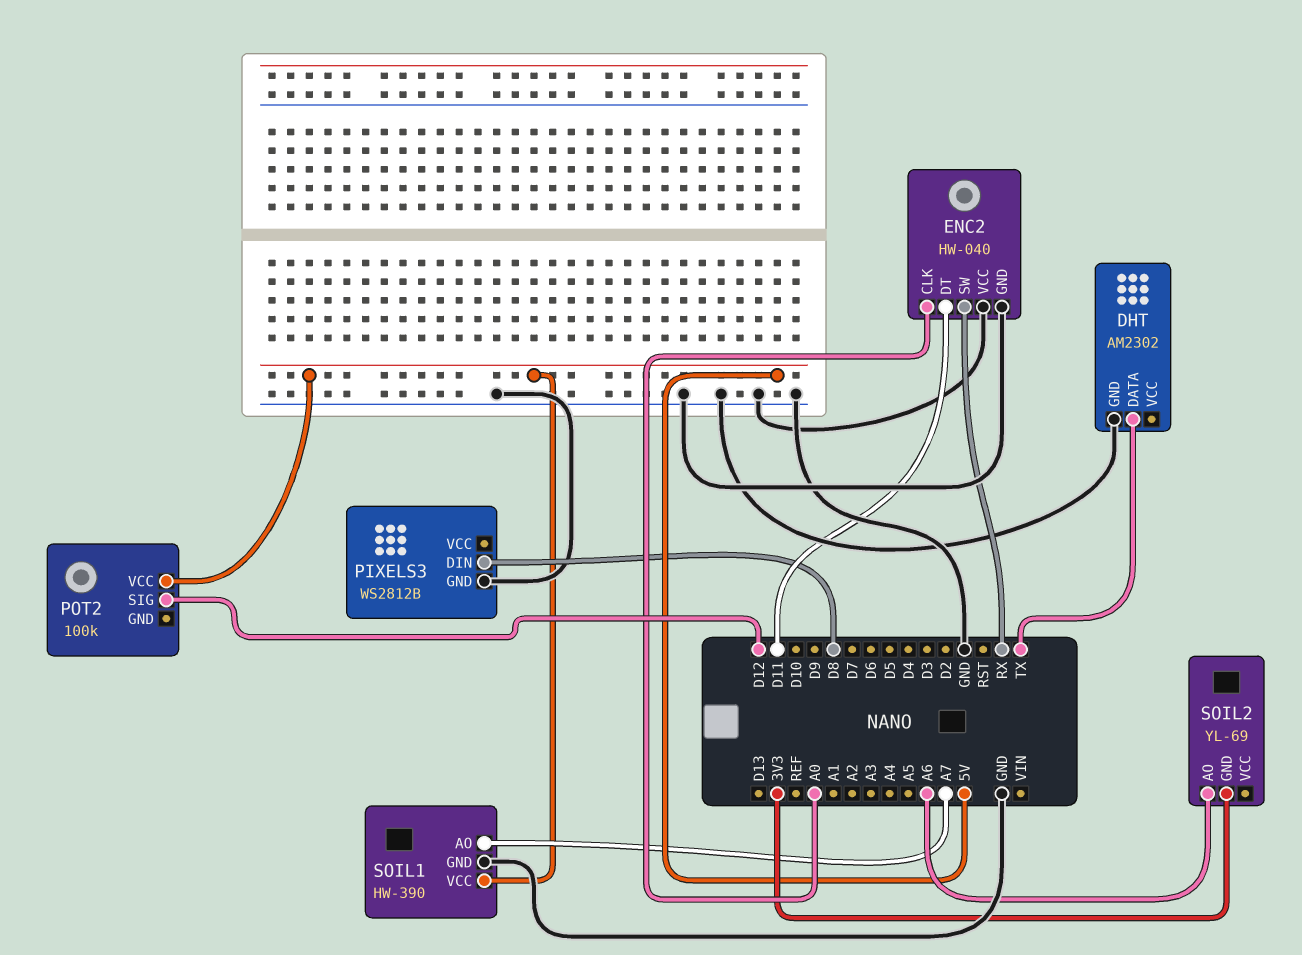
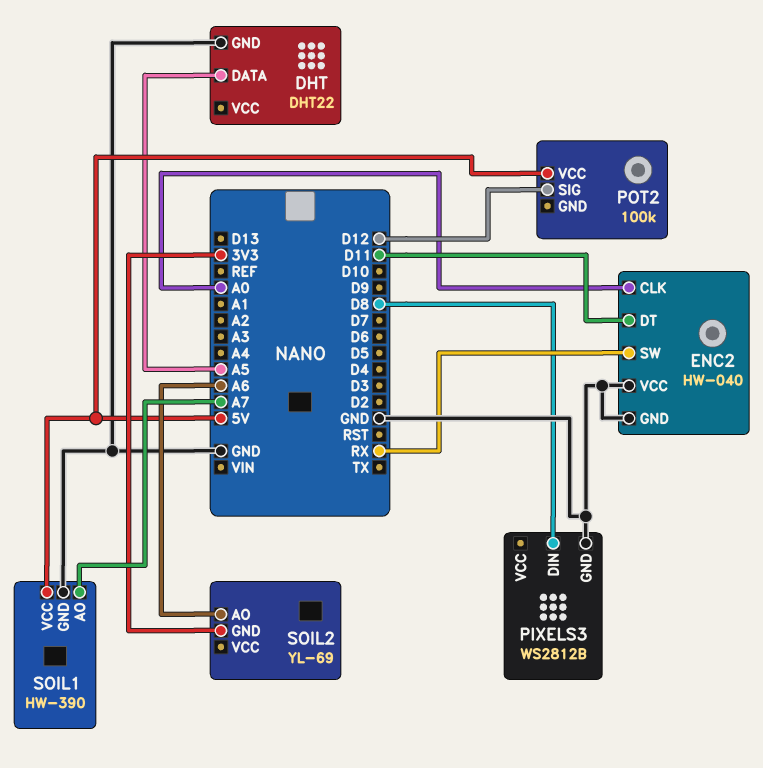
DHT: AM2302 -> DHT22
DHT pin DATA: TX -> A5

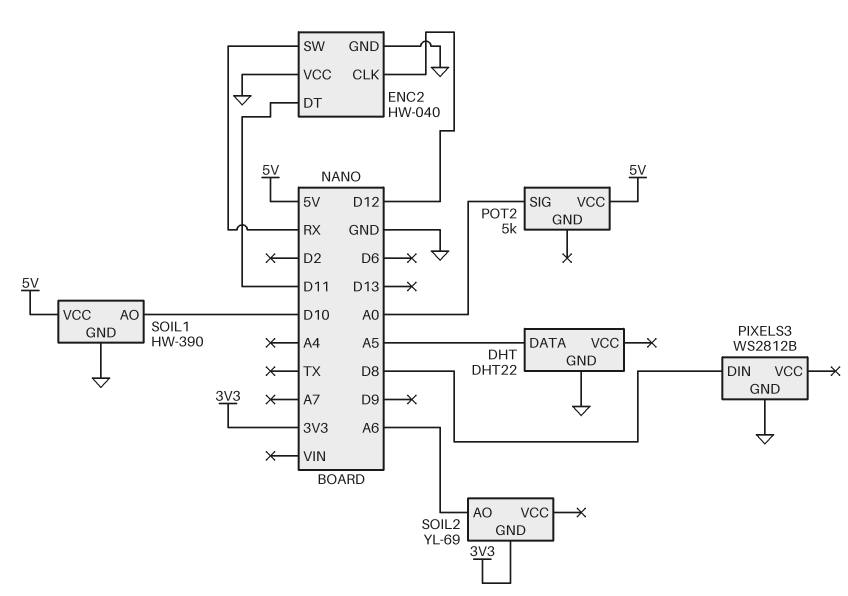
ENC2 pin CLK: A0 -> D12
POT2: 100k -> 5k
POT2 pin SIG: D12 -> A0
SOIL1 pin AO: A7 -> D10

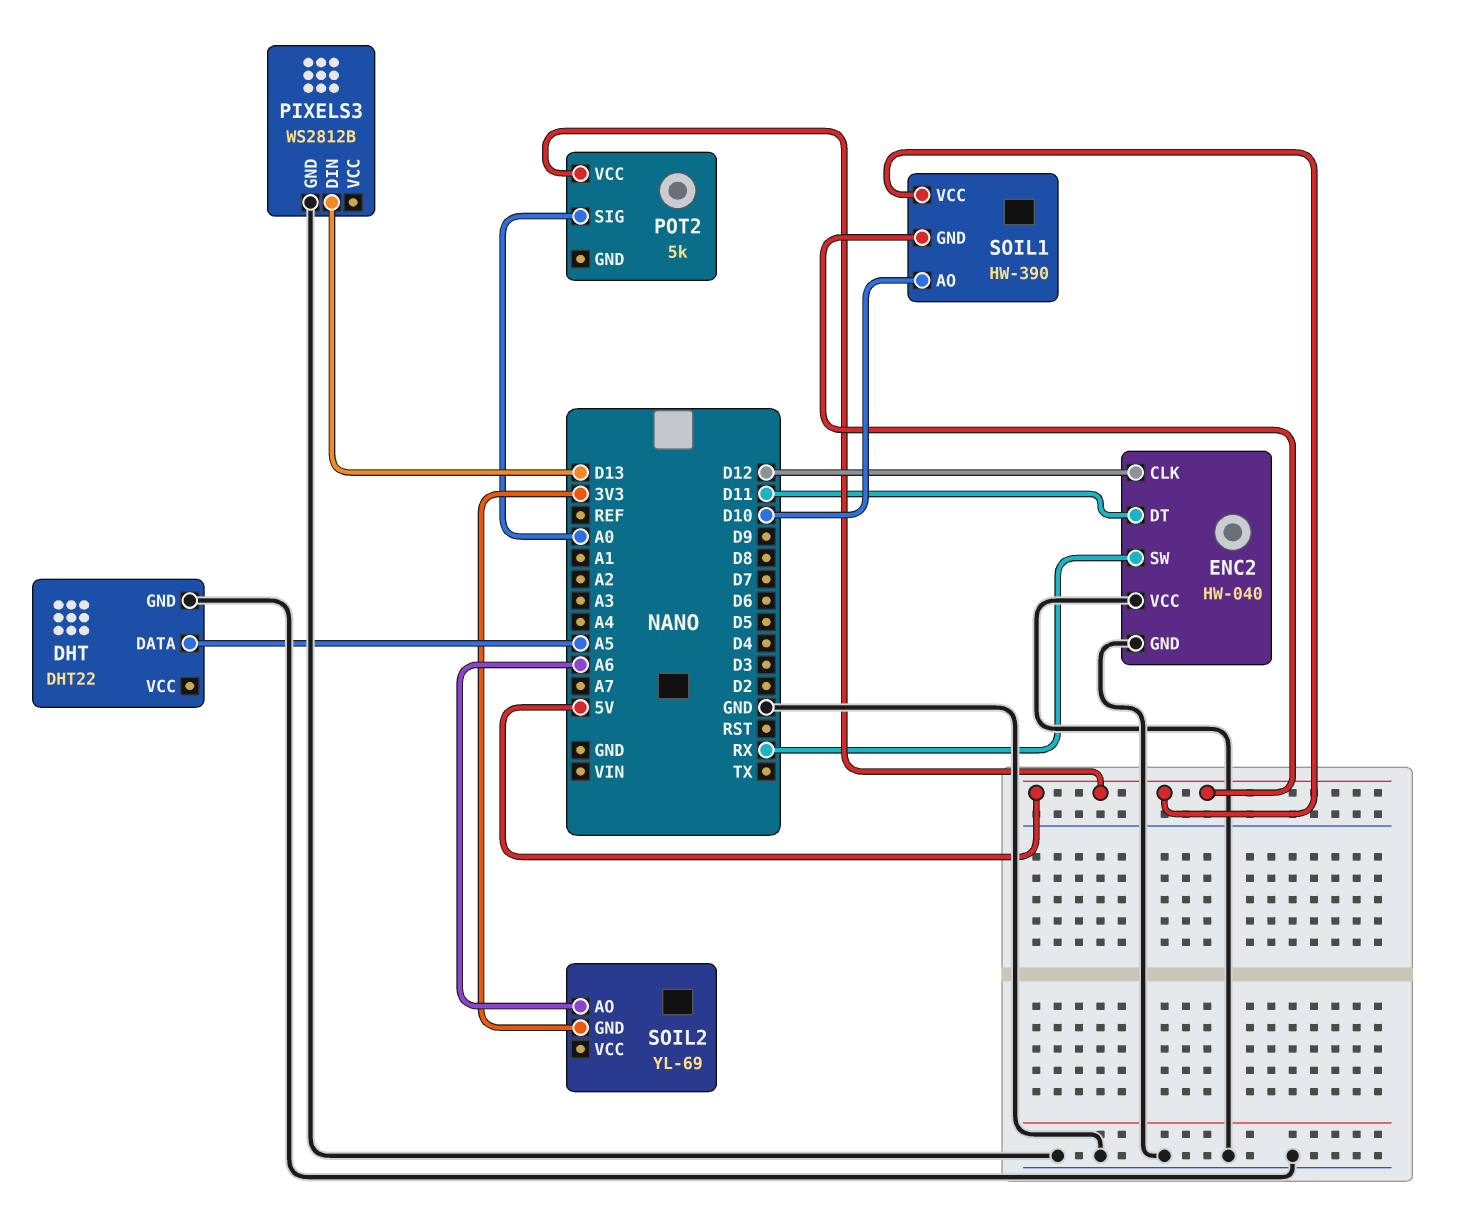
PIXELS3 pin DIN: D8 -> D13
SOIL1 pin GND: GND -> 5V

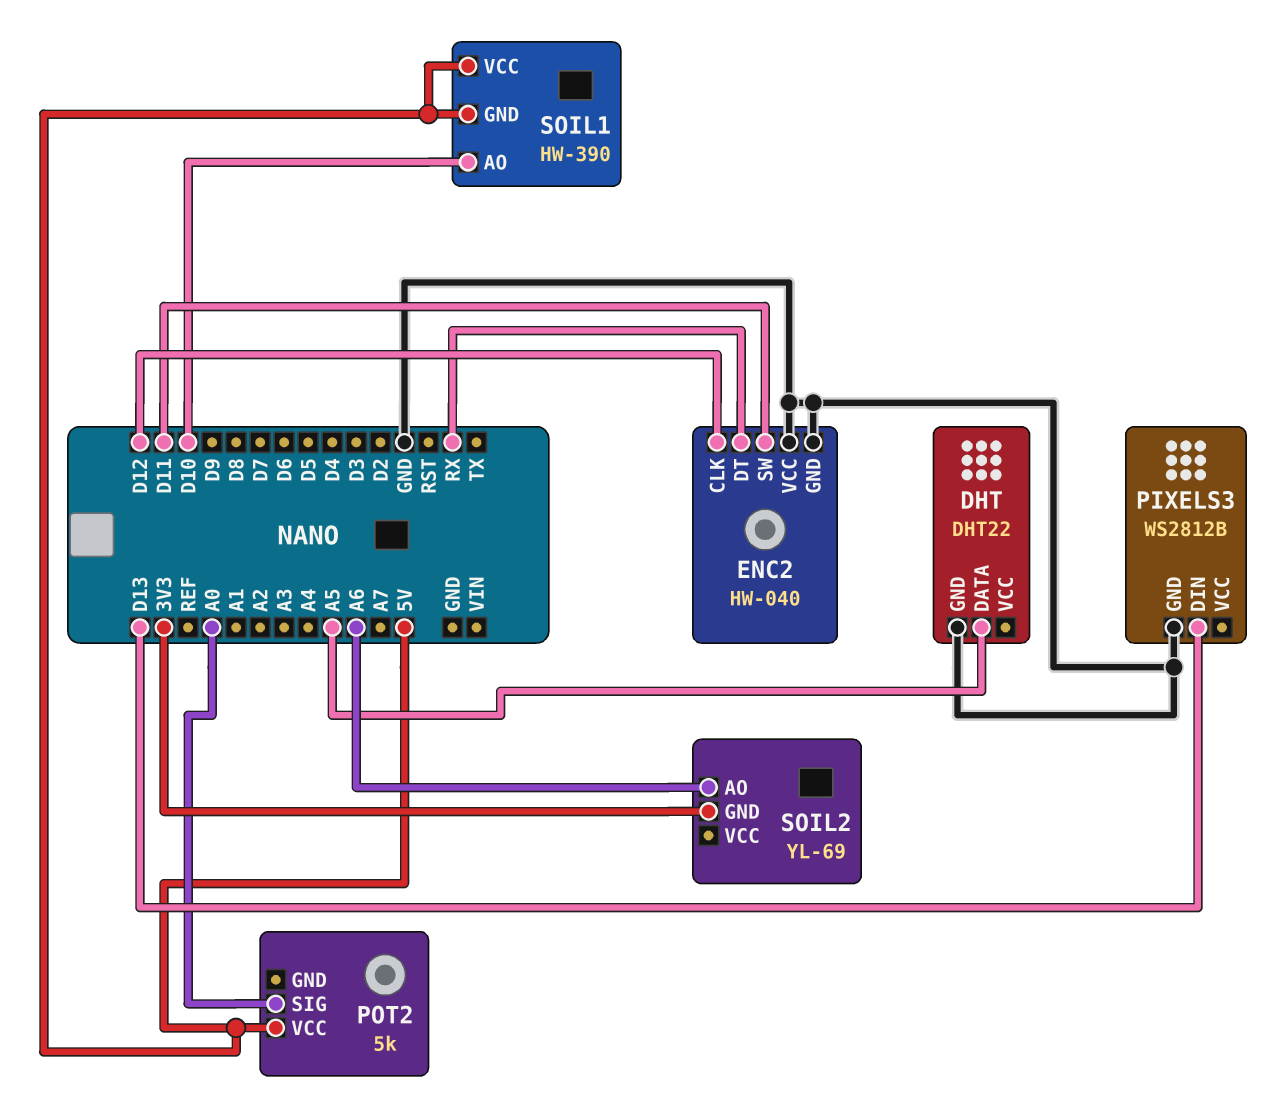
ENC2 pin DT: D11 -> RX
ENC2 pin SW: RX -> D11

